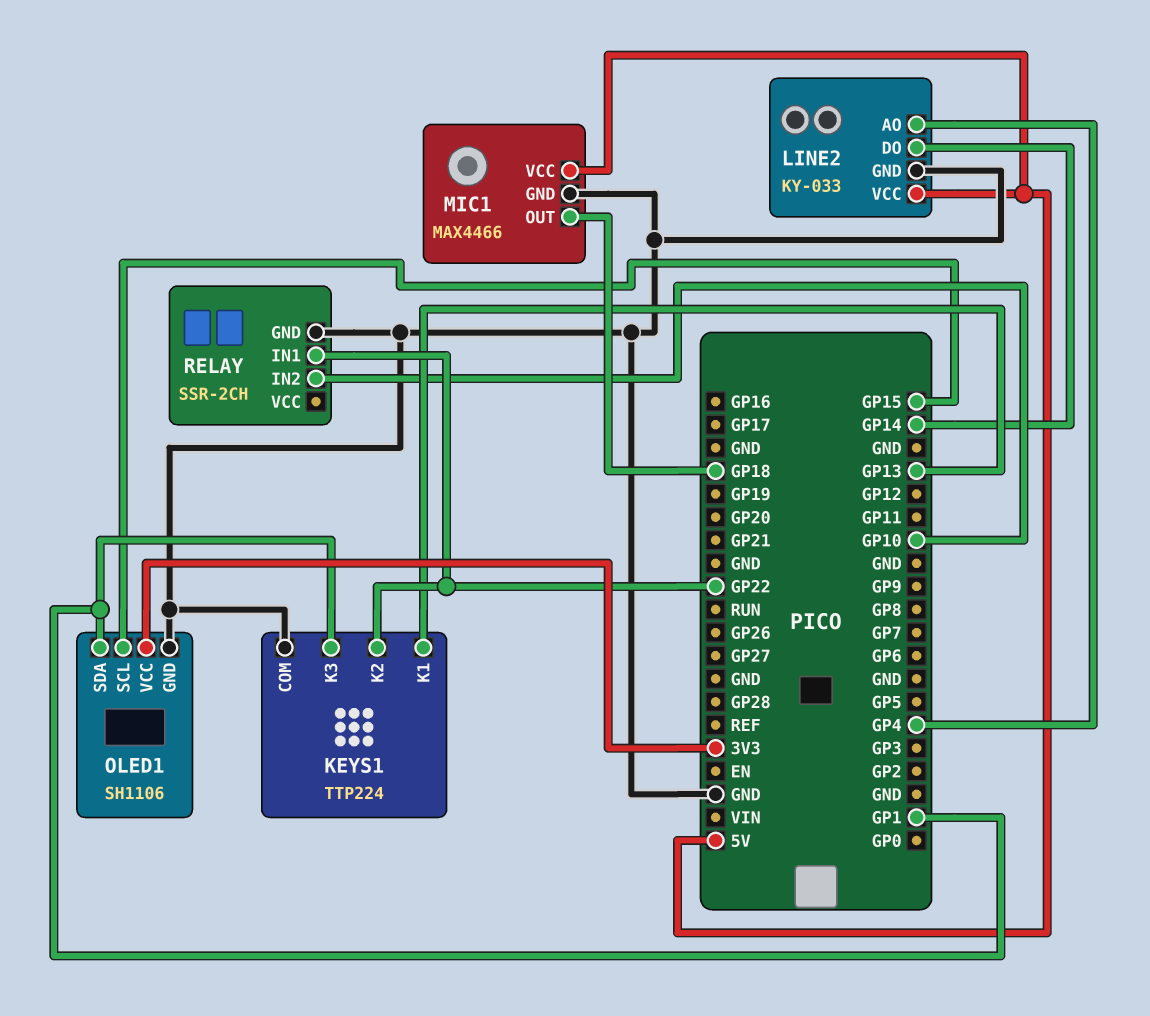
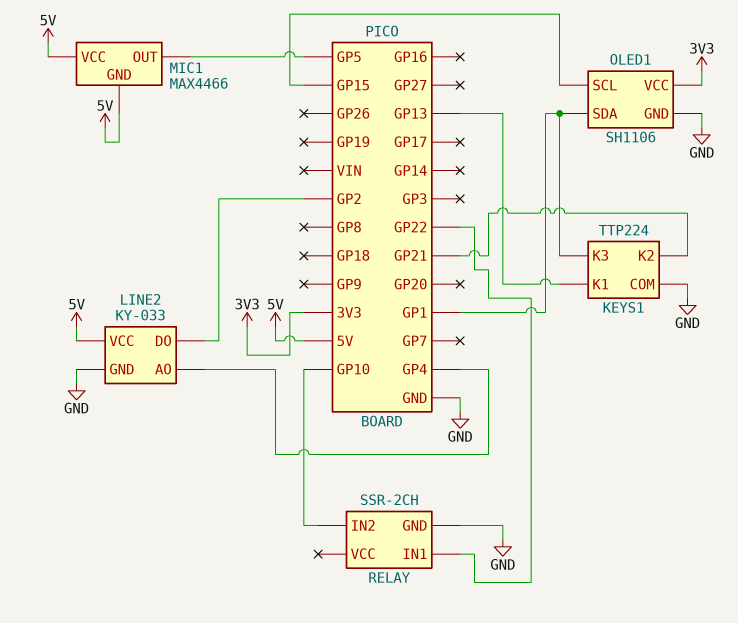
KEYS1 pin K2: GP22 -> GP21
LINE2 pin DO: GP14 -> GP2
MIC1 pin GND: GND -> 5V
MIC1 pin OUT: GP18 -> GP5

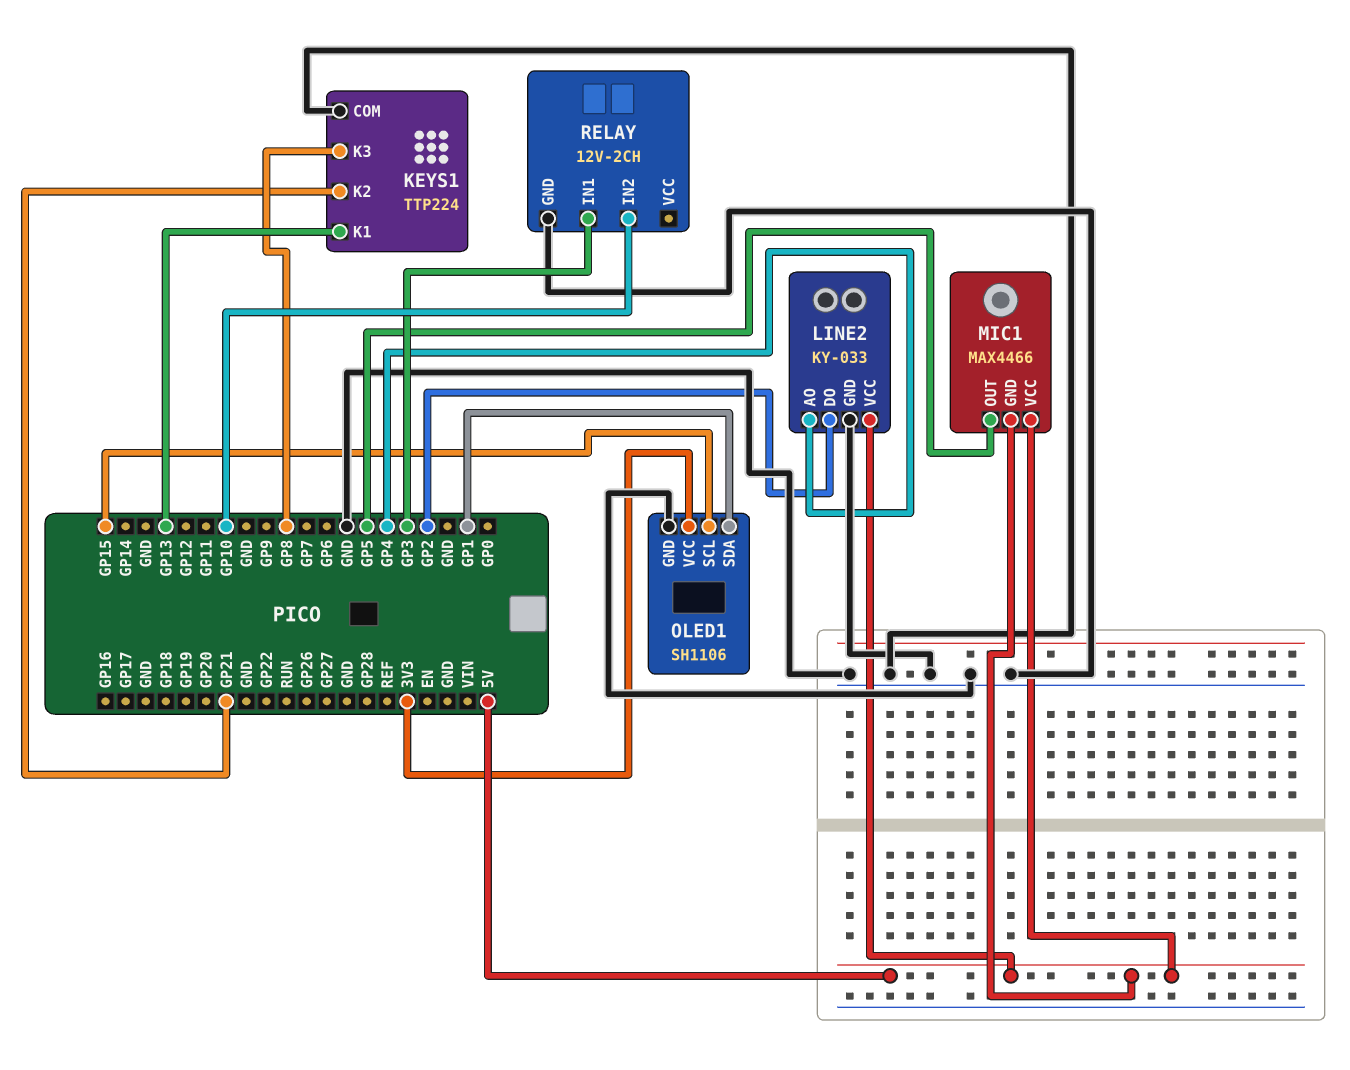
KEYS1 pin K3: GP1 -> GP8
RELAY: SSR-2CH -> 12V-2CH
RELAY pin IN1: GP22 -> GP3

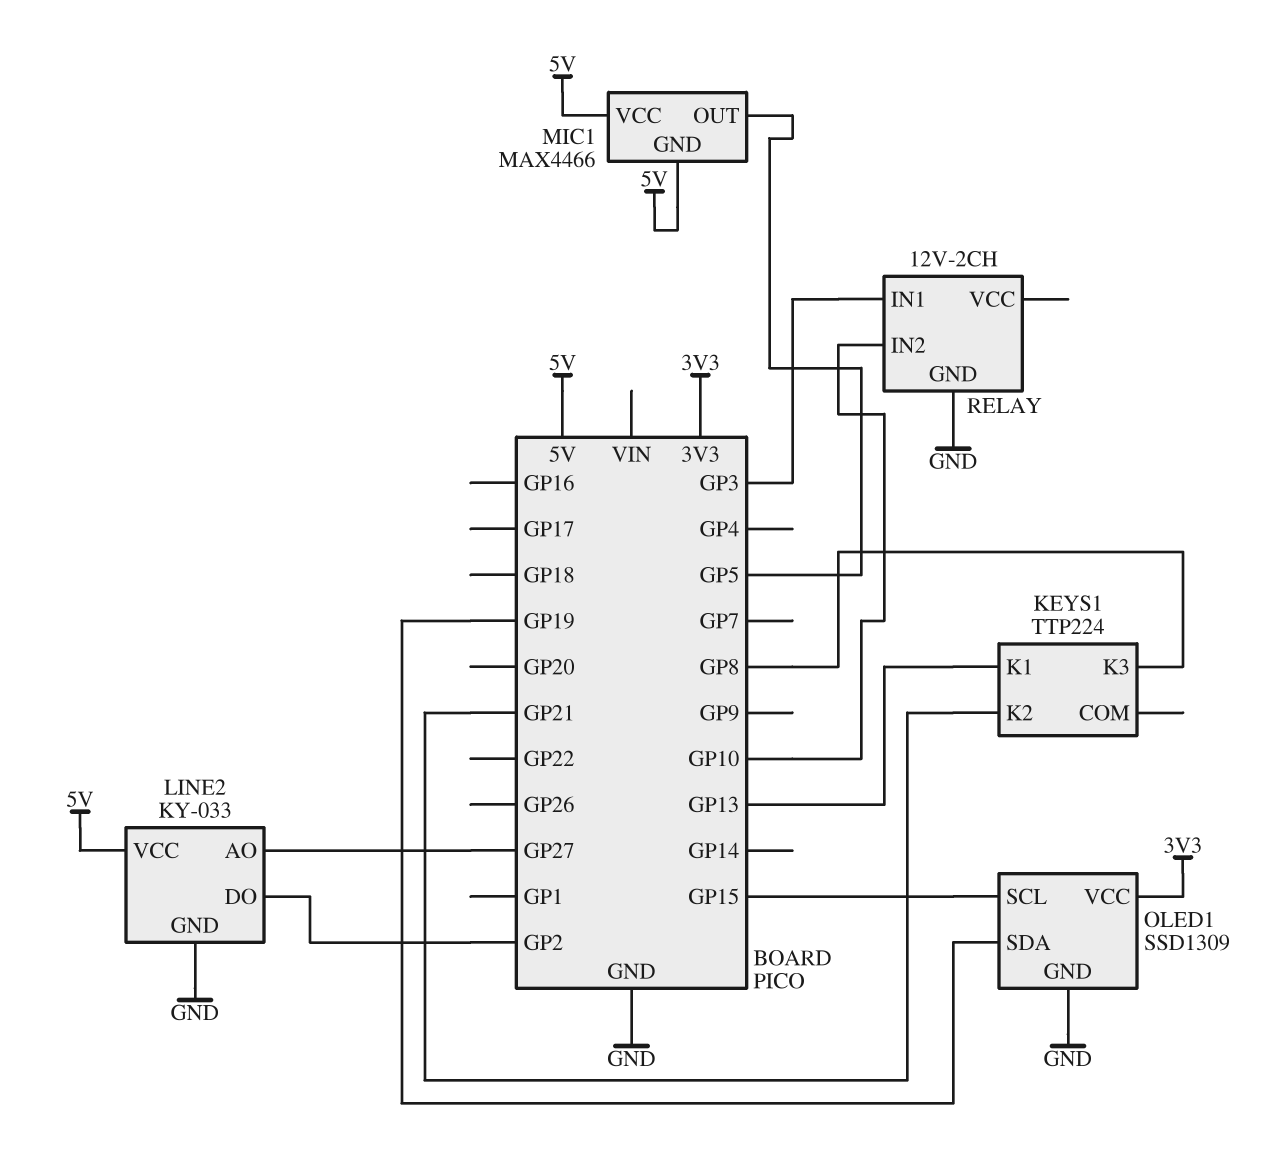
KEYS1 pin COM: GND -> none
LINE2 pin AO: GP4 -> GP27
OLED1: SH1106 -> SSD1309
OLED1 pin SDA: GP1 -> GP19

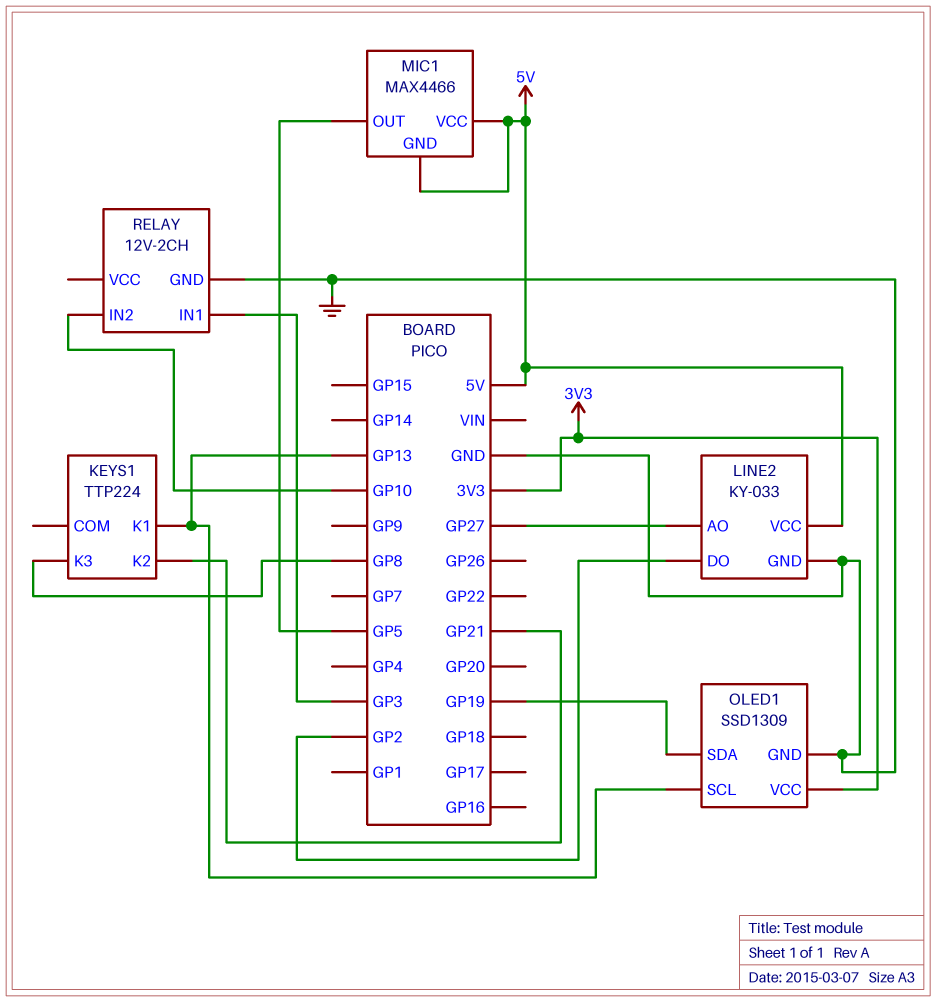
OLED1 pin SCL: GP15 -> GP13

